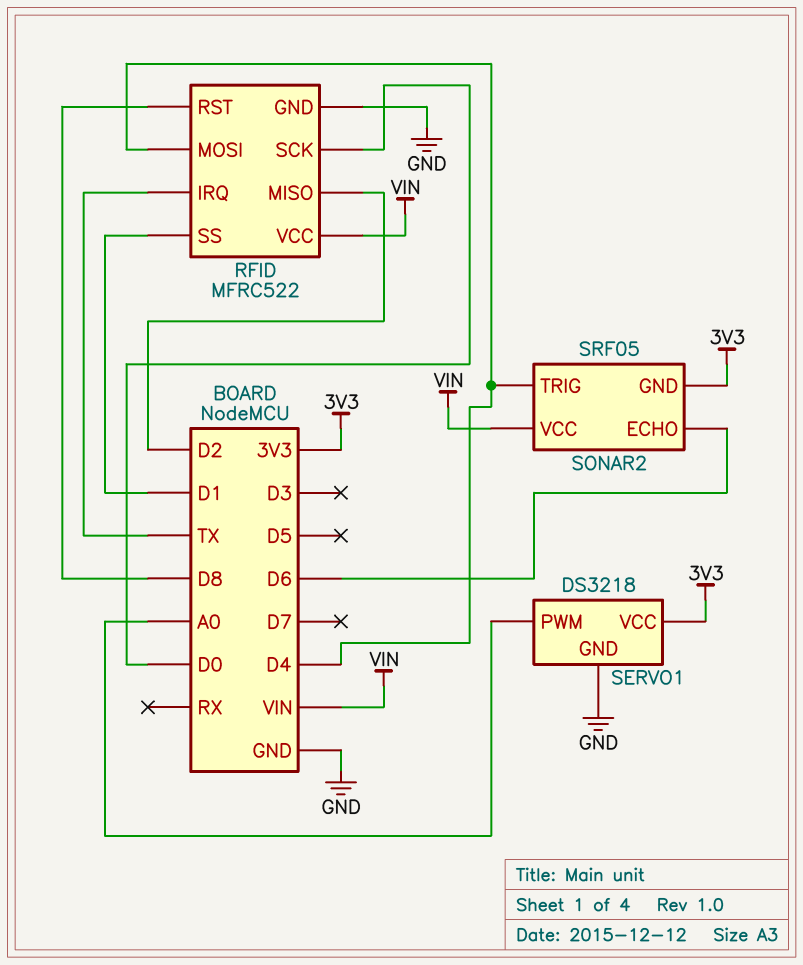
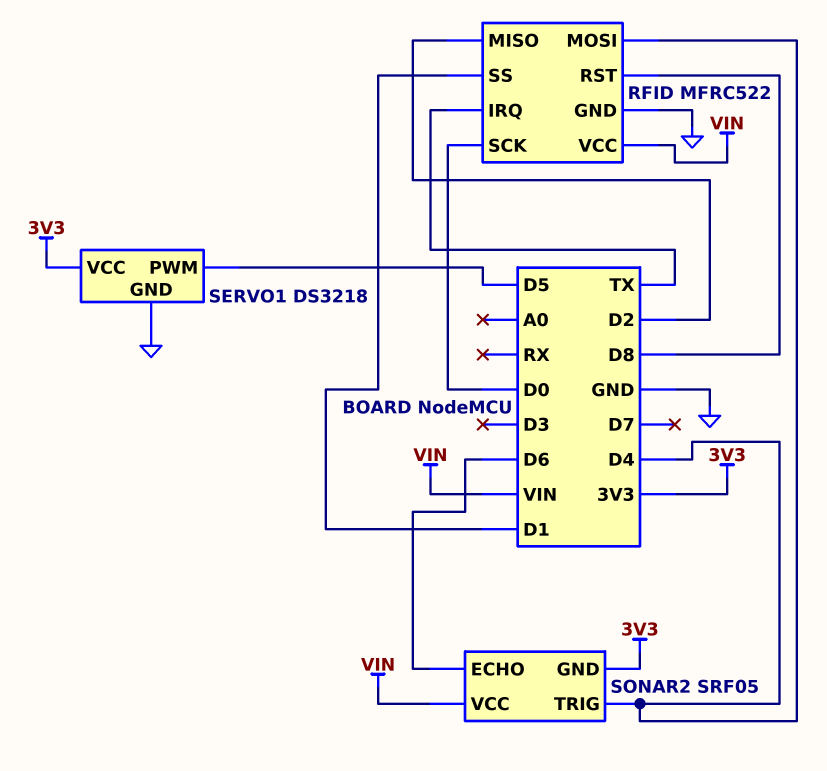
SERVO1 pin PWM: A0 -> D5

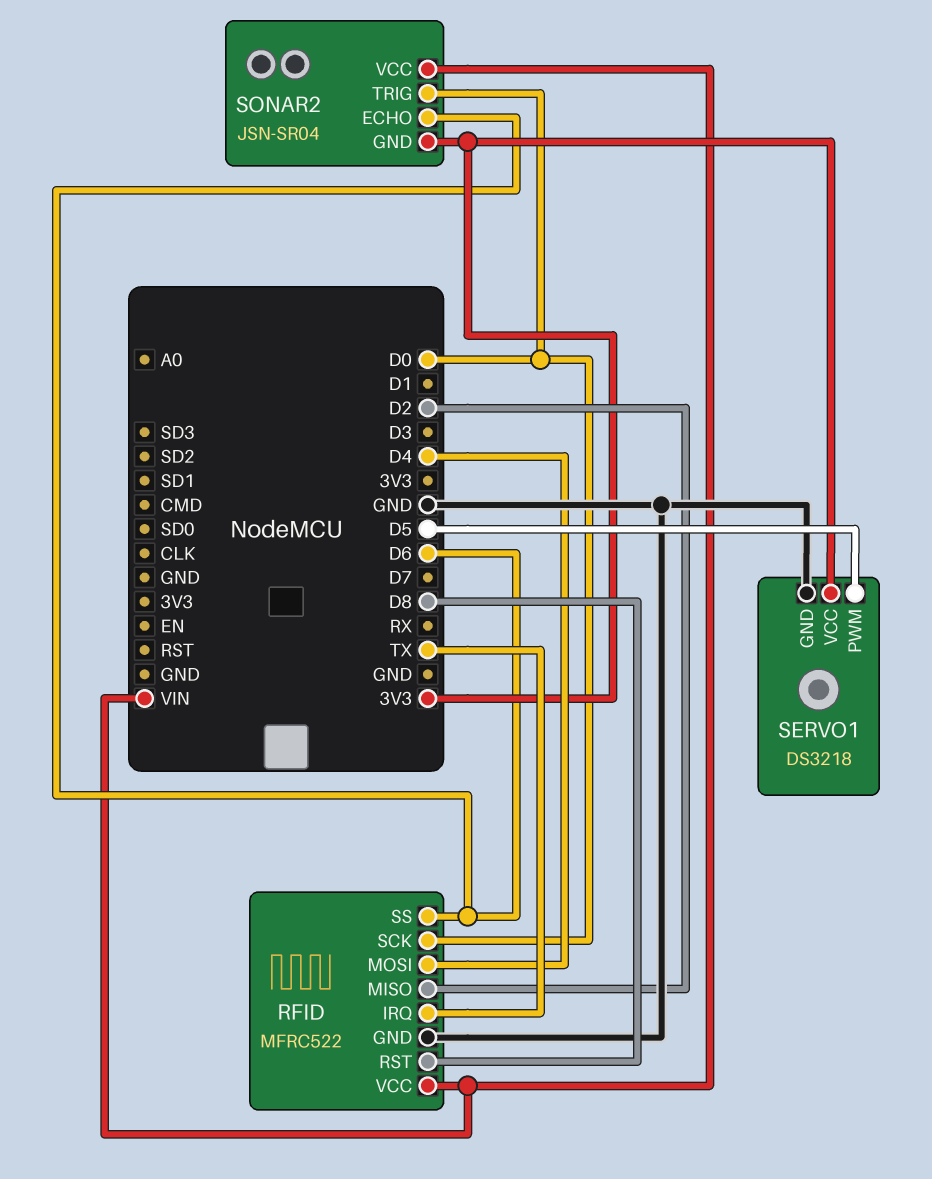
RFID pin SS: D1 -> D6
SONAR2: SRF05 -> JSN-SR04
SONAR2 pin TRIG: D4 -> D0

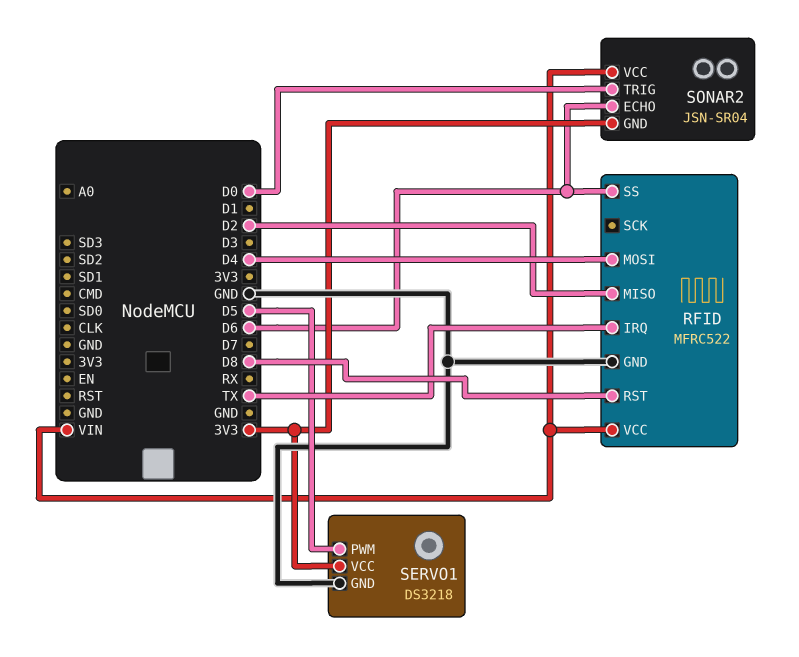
RFID pin SCK: D0 -> none

